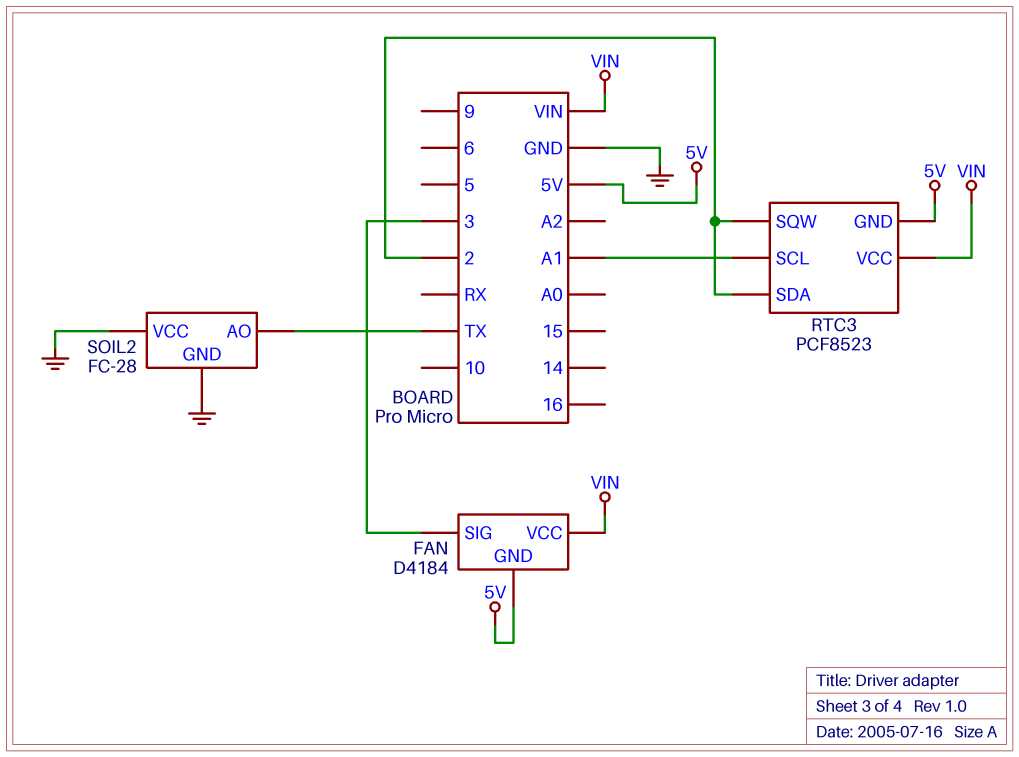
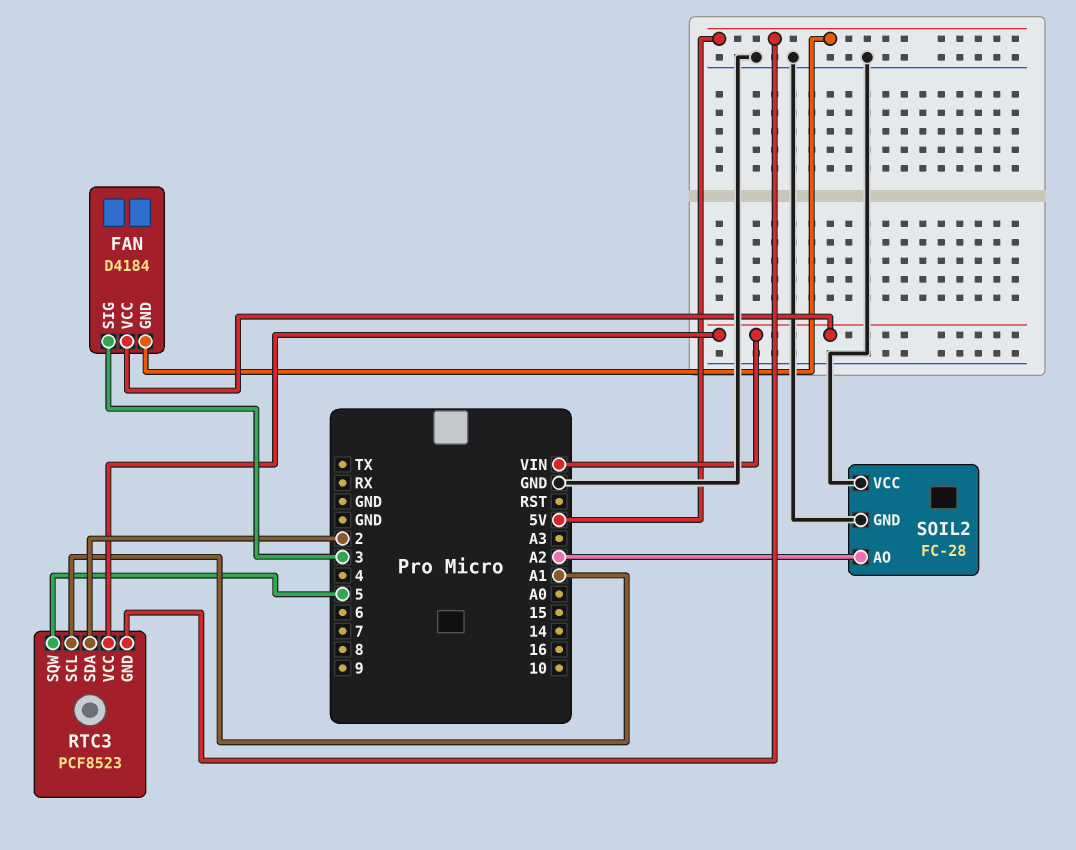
RTC3 pin SQW: 2 -> 5
SOIL2 pin AO: TX -> A2

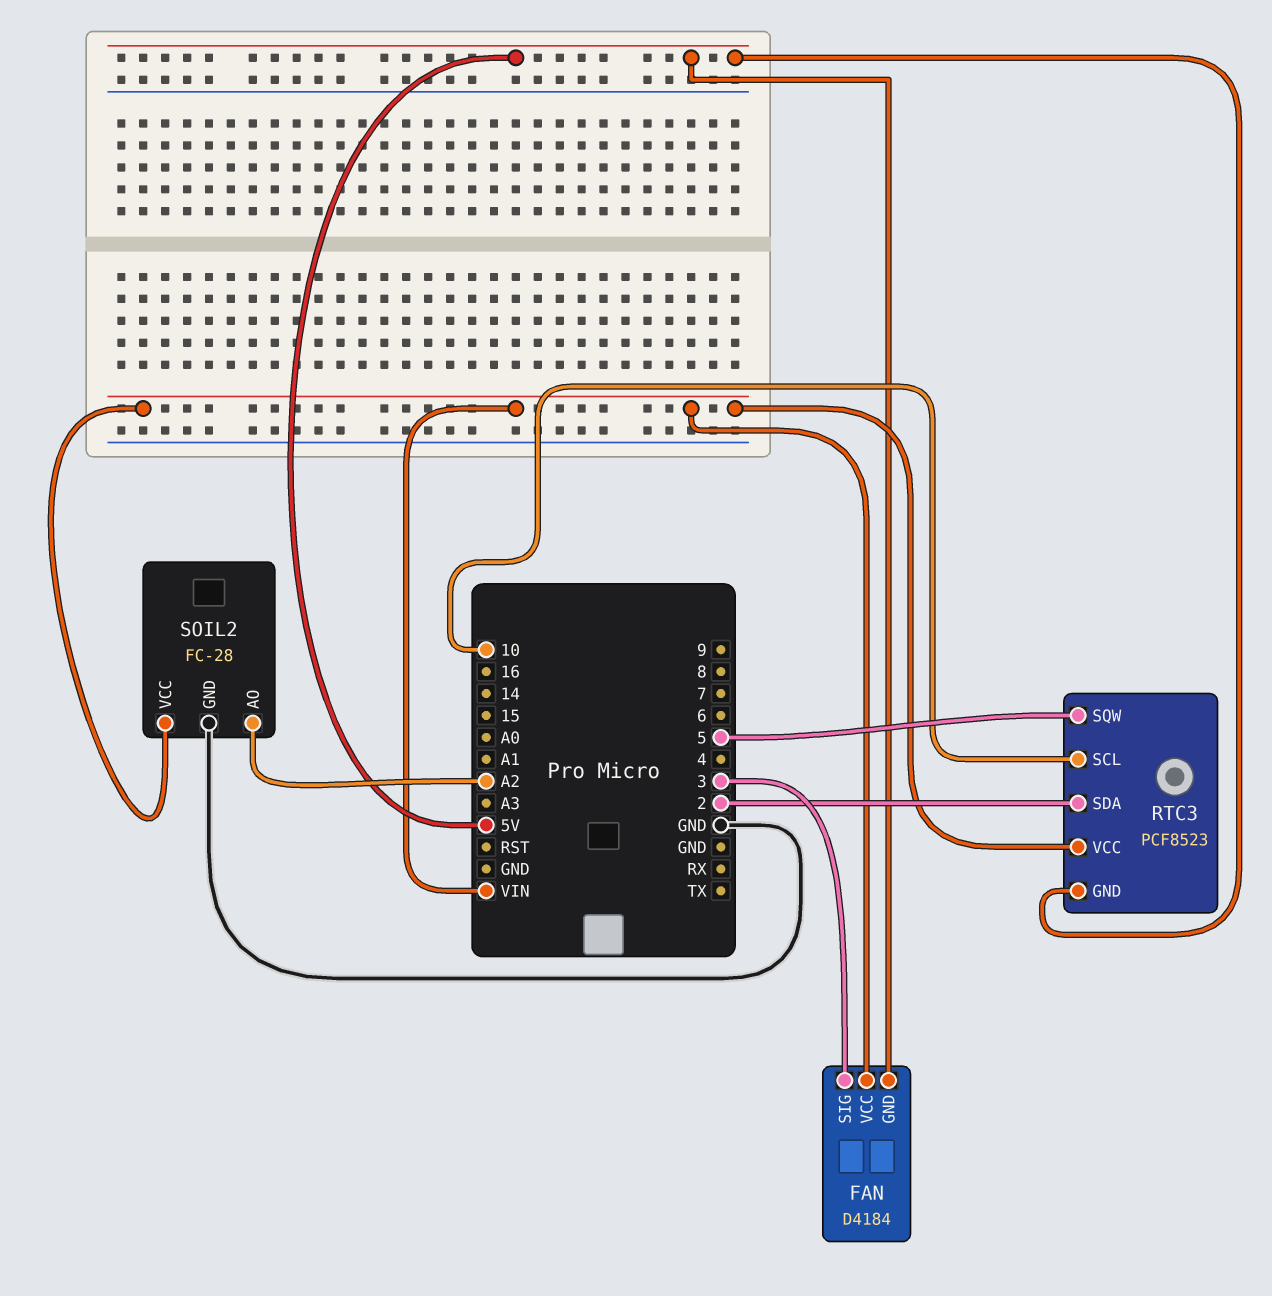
RTC3 pin SCL: A1 -> 10
SOIL2 pin VCC: GND -> VIN

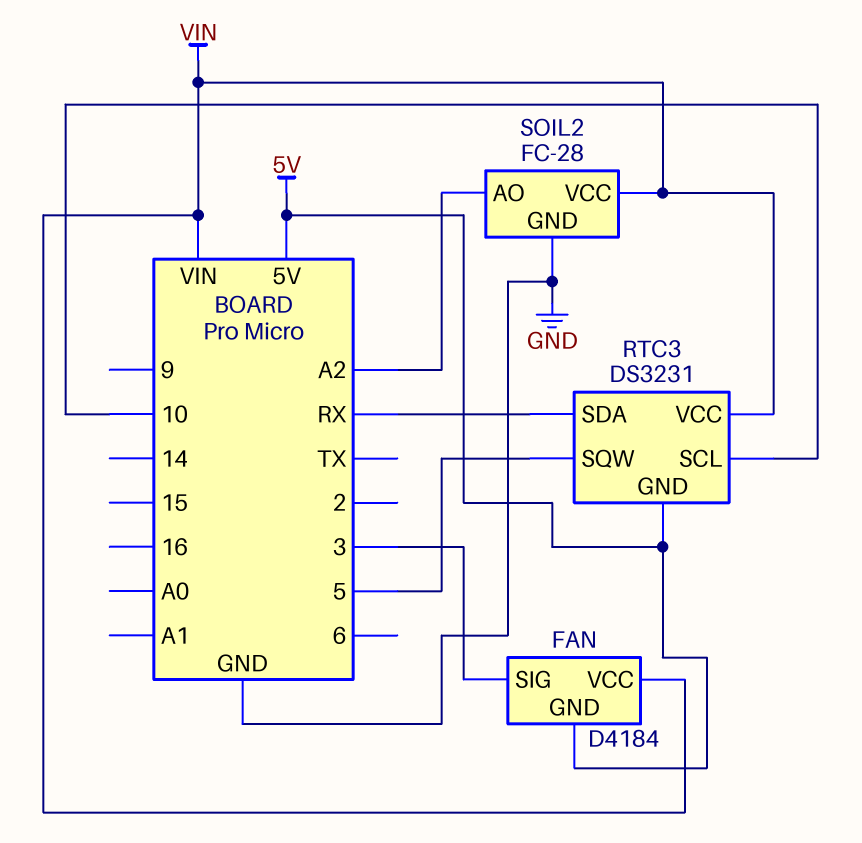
RTC3: PCF8523 -> DS3231
RTC3 pin SDA: 2 -> RX

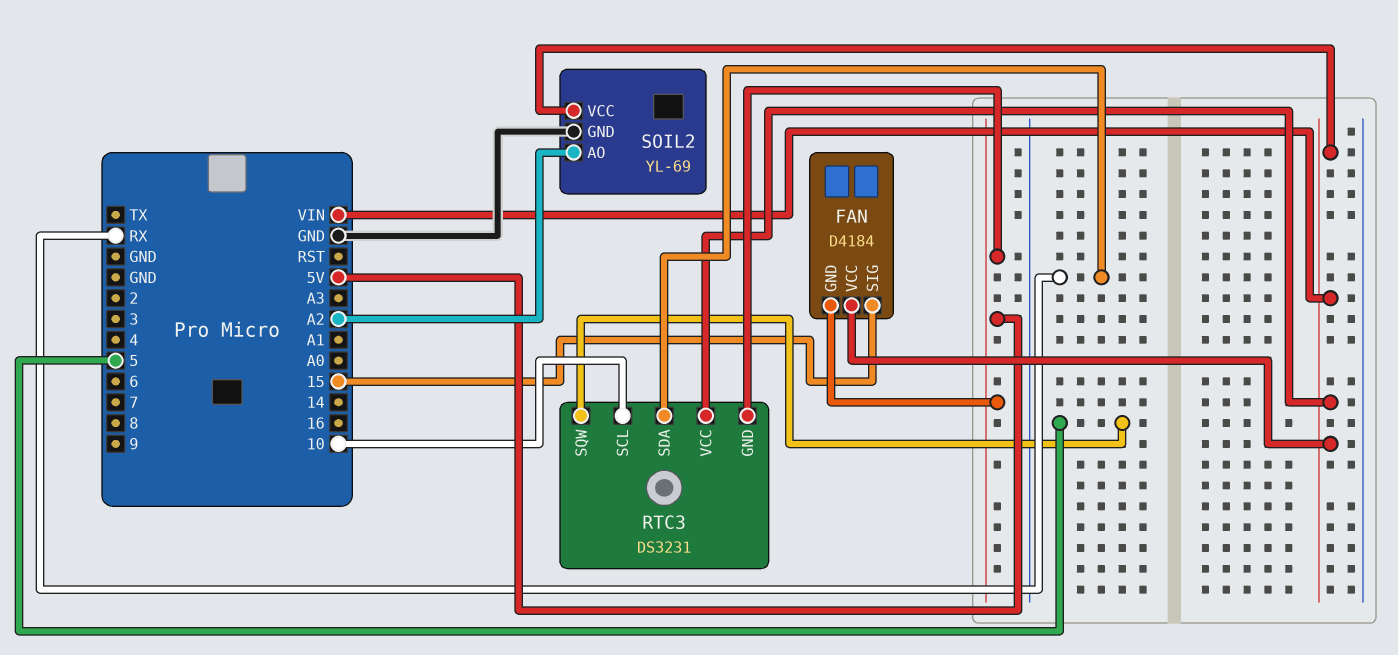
FAN pin SIG: 3 -> 15
SOIL2: FC-28 -> YL-69

